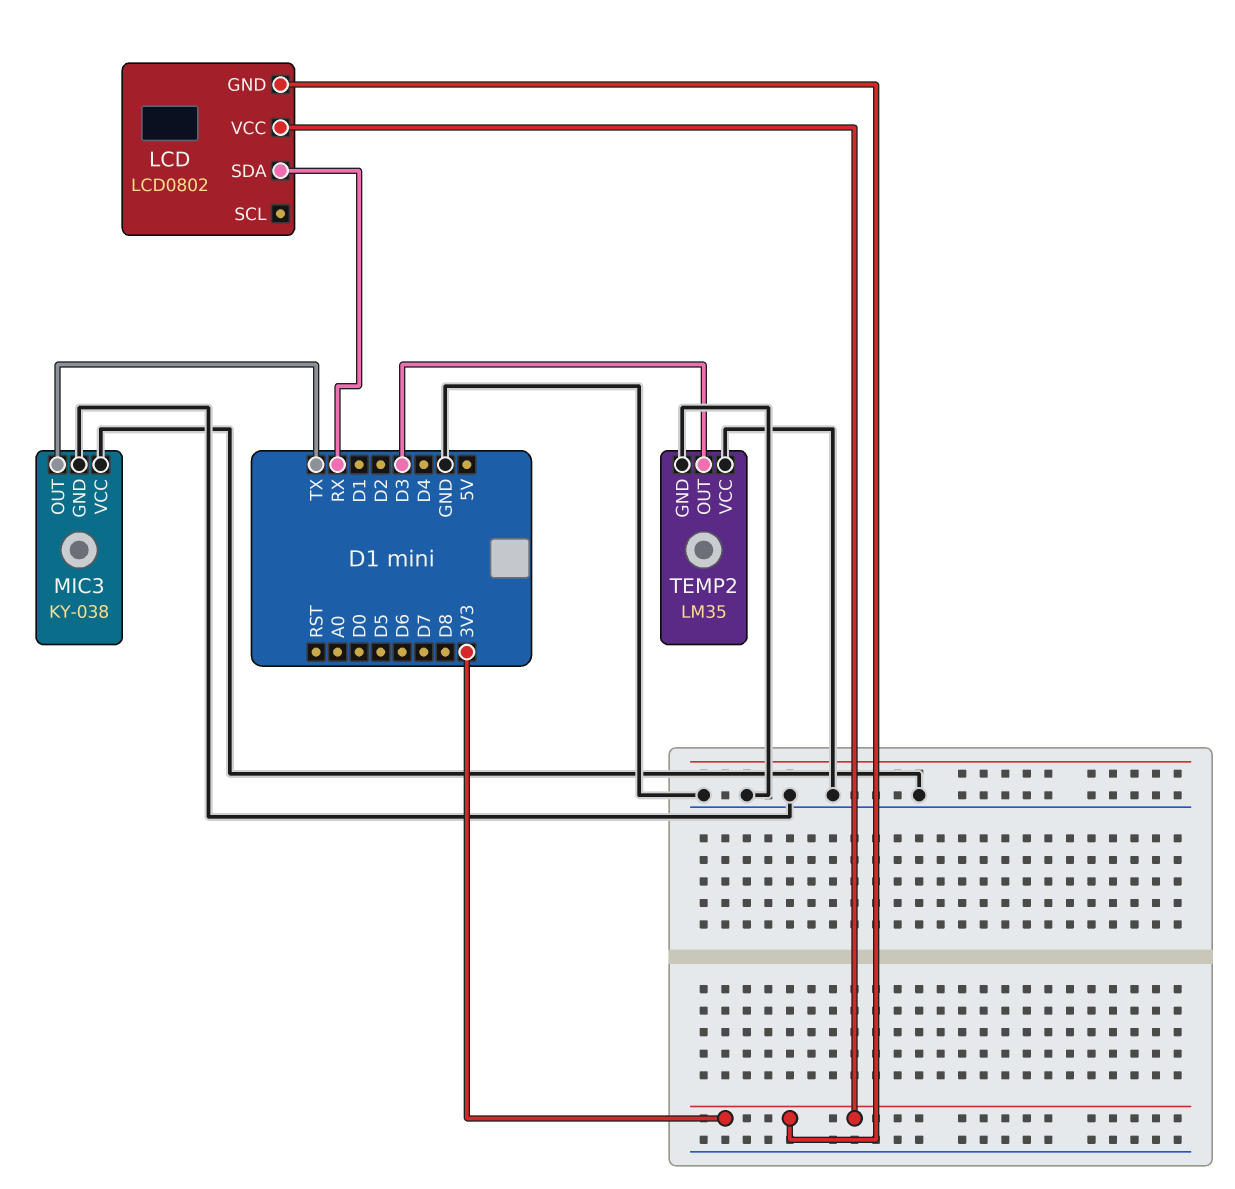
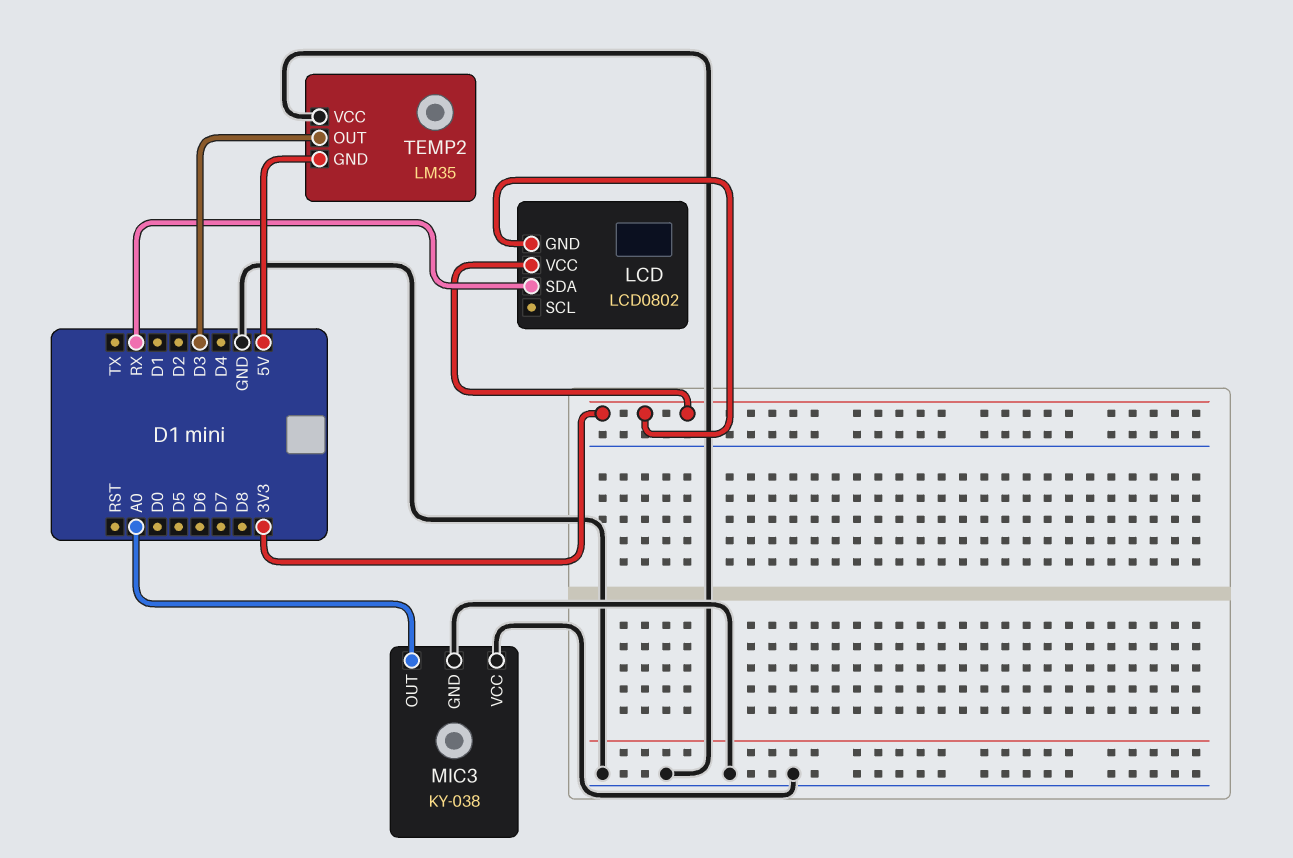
MIC3 pin OUT: TX -> A0
TEMP2 pin GND: GND -> 5V

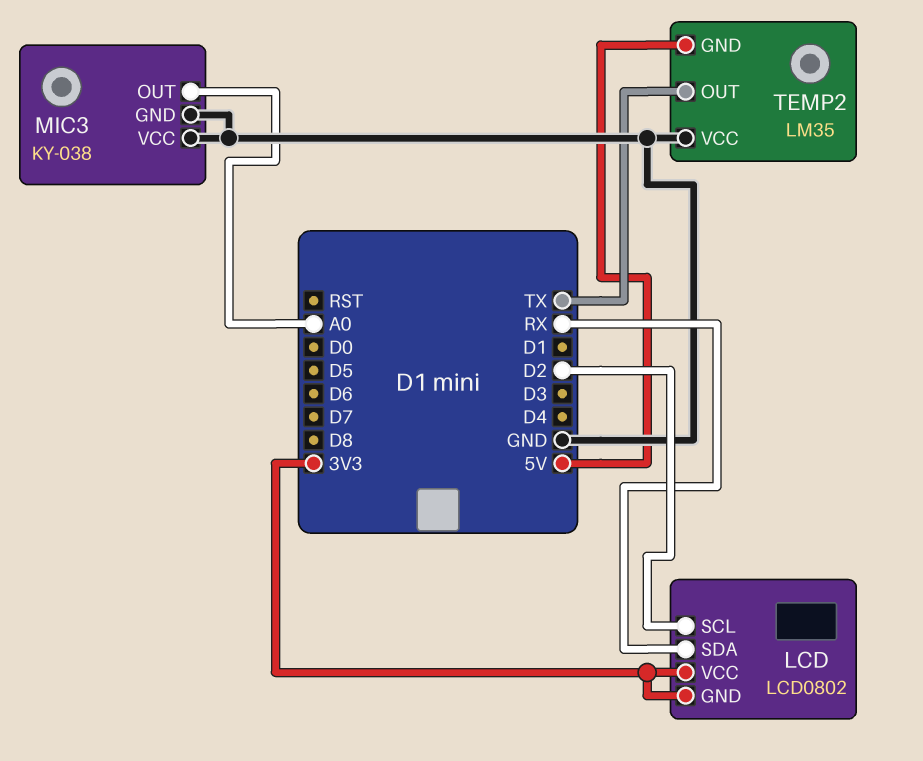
LCD pin SCL: none -> D2
TEMP2 pin OUT: D3 -> TX

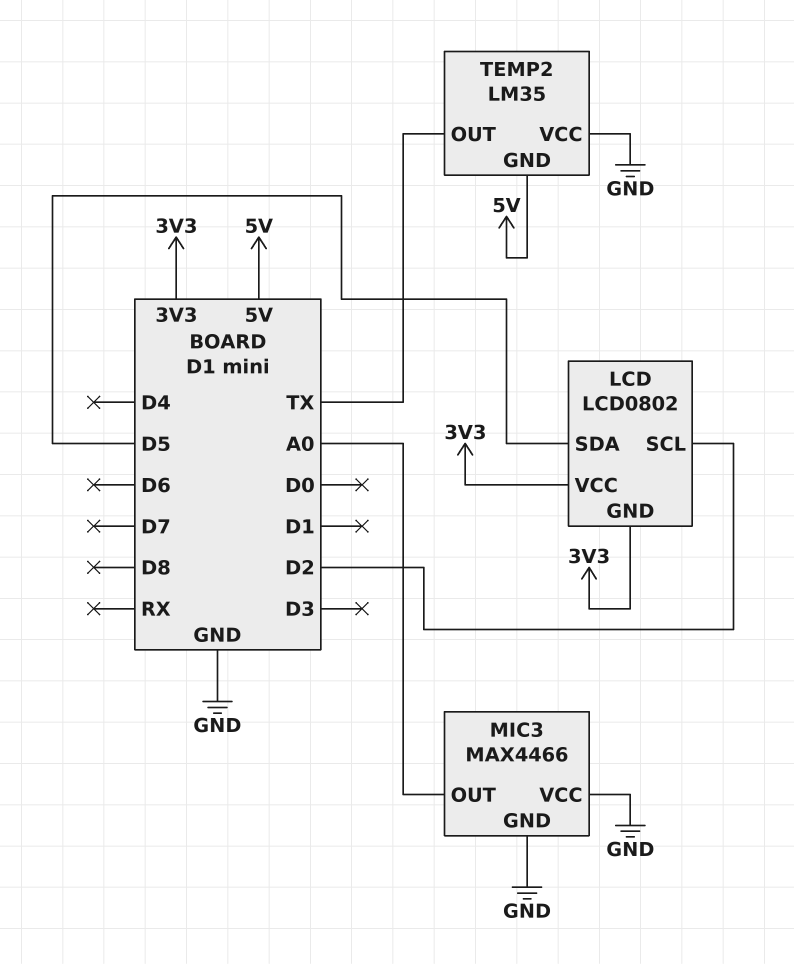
LCD pin SDA: RX -> D5
MIC3: KY-038 -> MAX4466

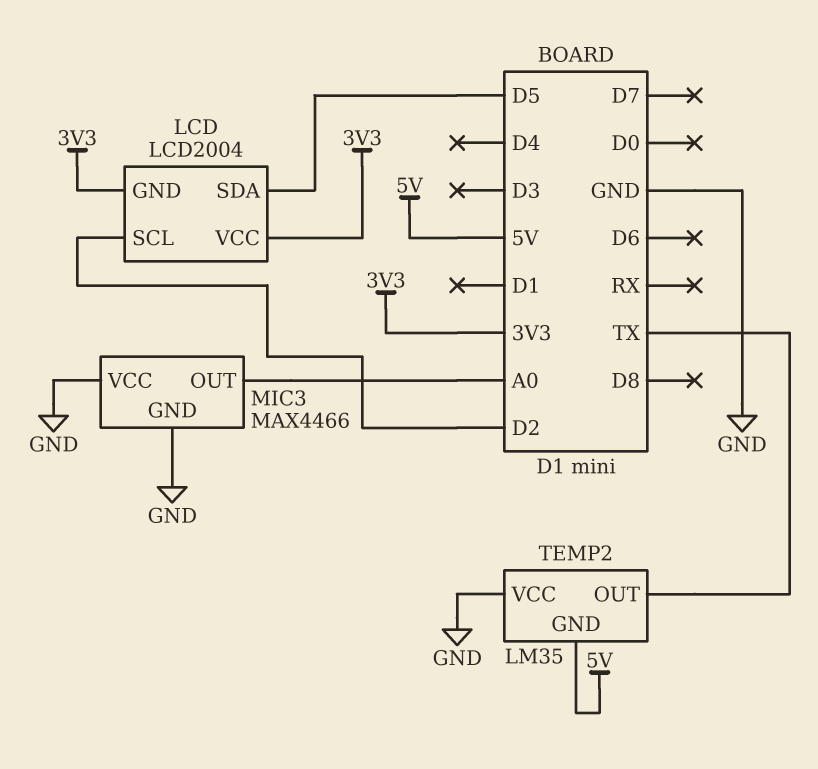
LCD: LCD0802 -> LCD2004

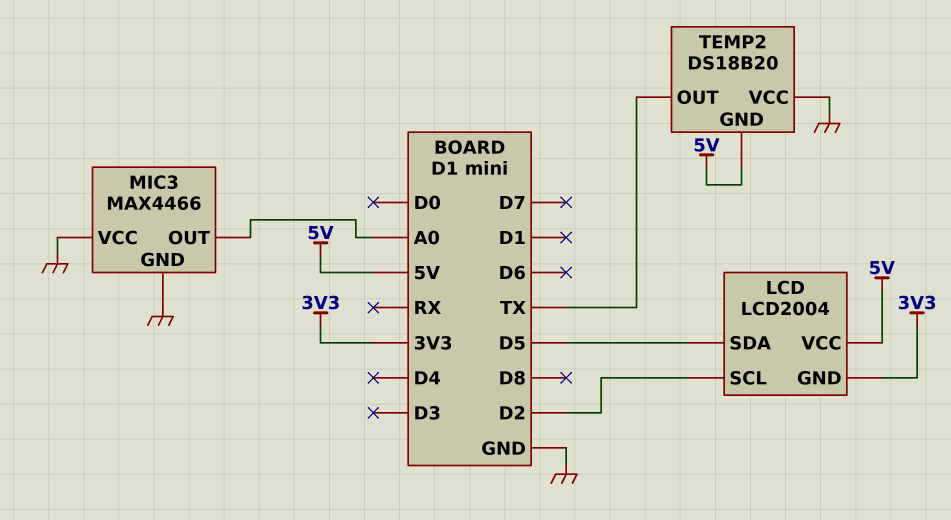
LCD pin VCC: 3V3 -> 5V
TEMP2: LM35 -> DS18B20

